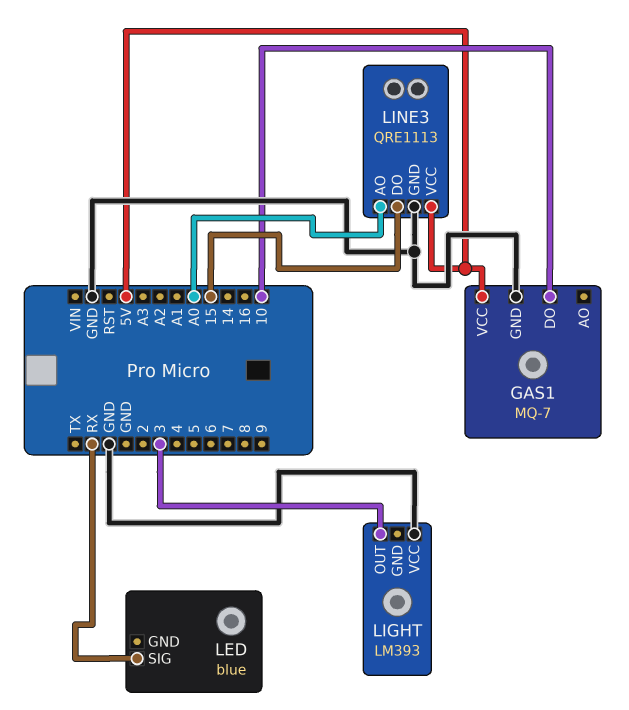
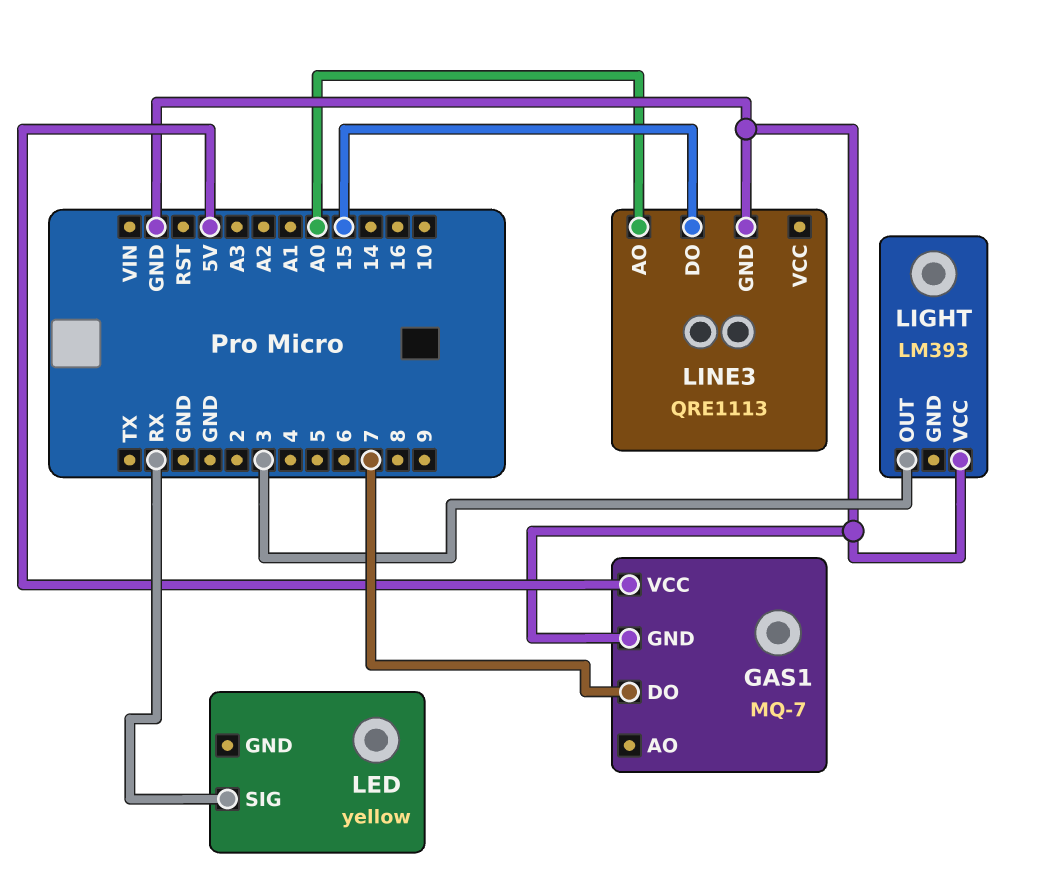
GAS1 pin DO: 10 -> 7
LED: blue -> yellow
LINE3 pin VCC: 5V -> none

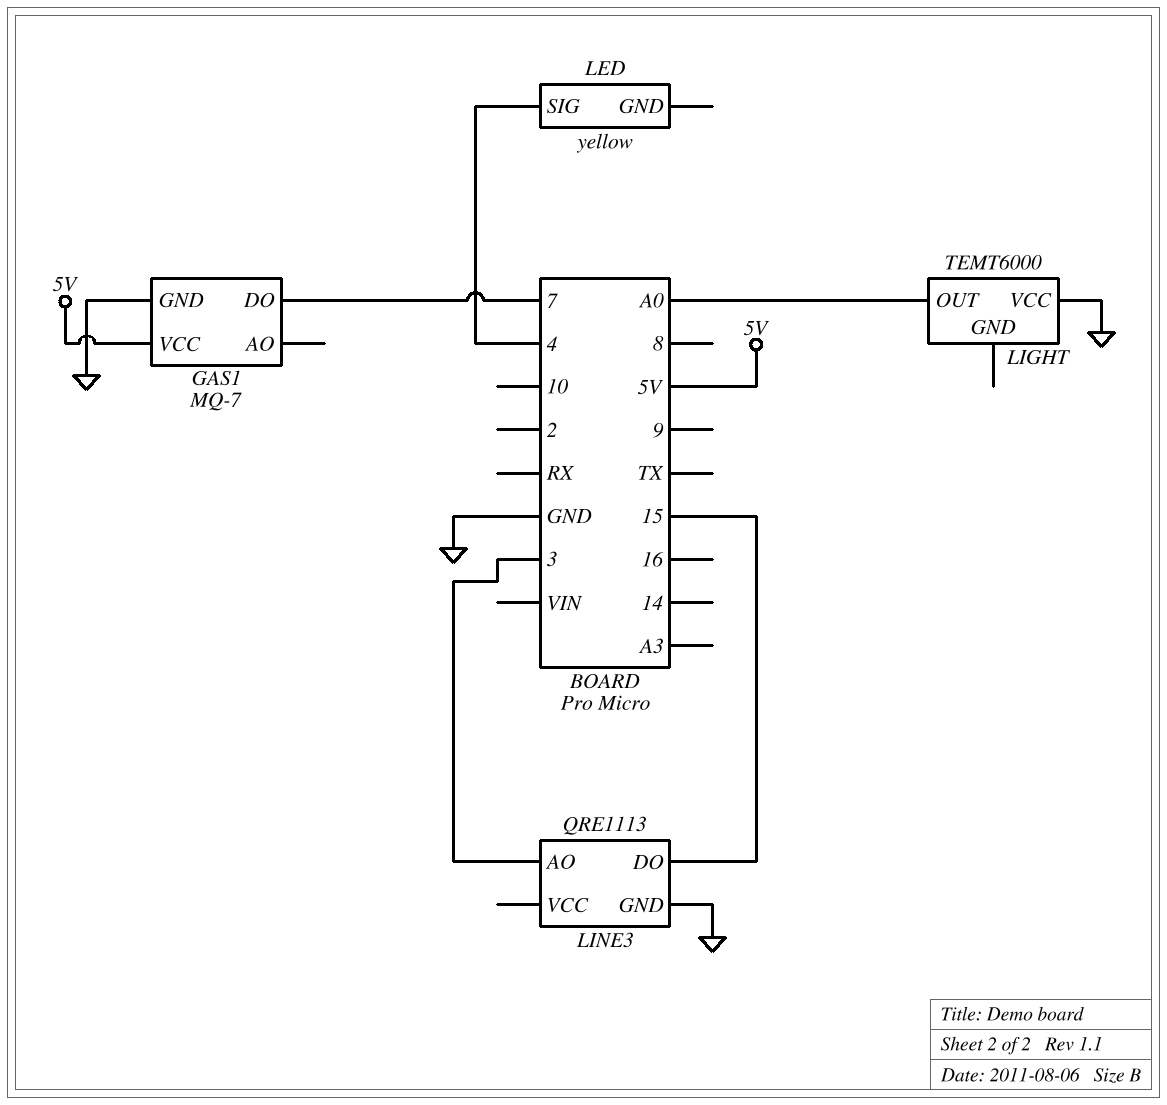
LED pin SIG: RX -> 4
LIGHT: LM393 -> TEMT6000
LIGHT pin OUT: 3 -> A0
LINE3 pin AO: A0 -> 3

